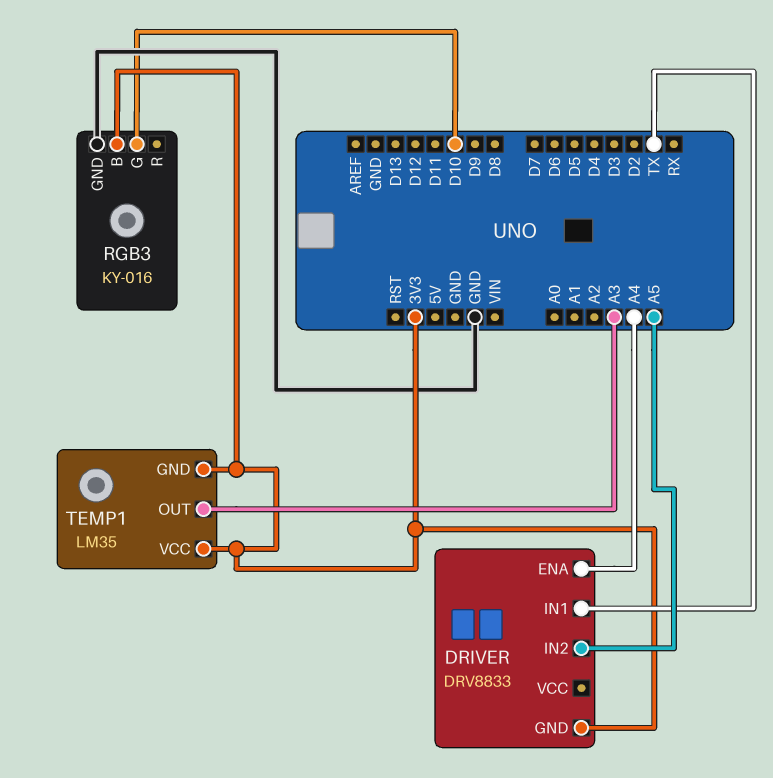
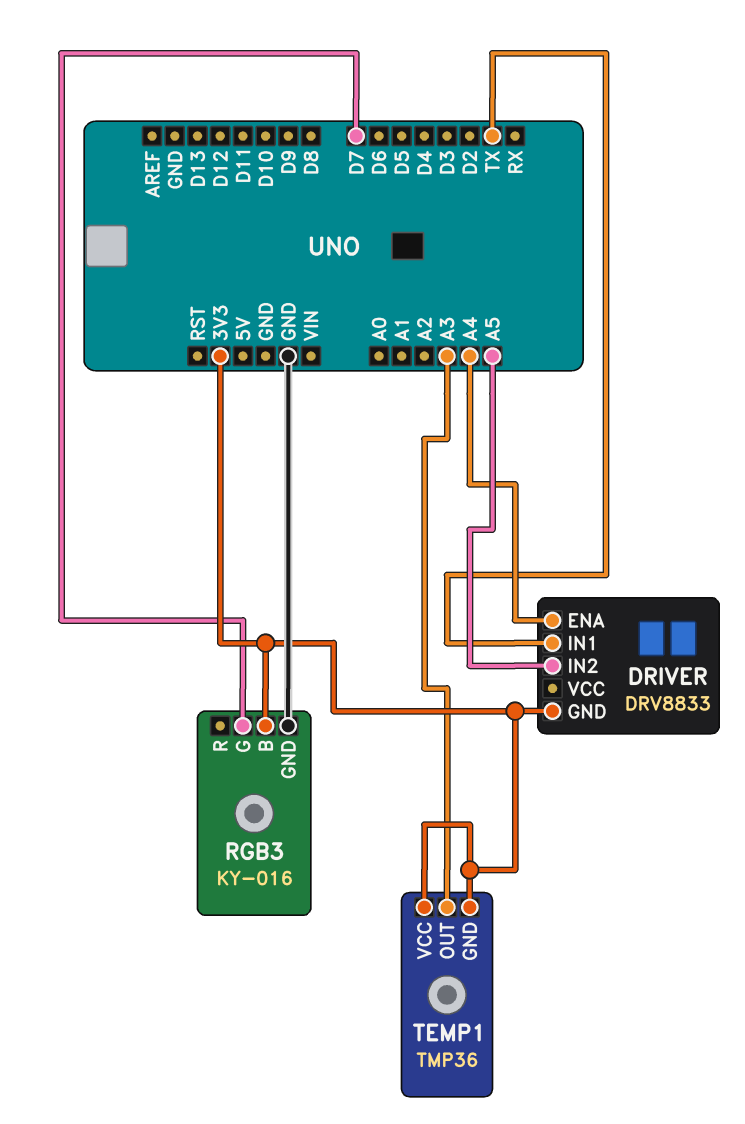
RGB3 pin G: D10 -> D7
TEMP1: LM35 -> TMP36

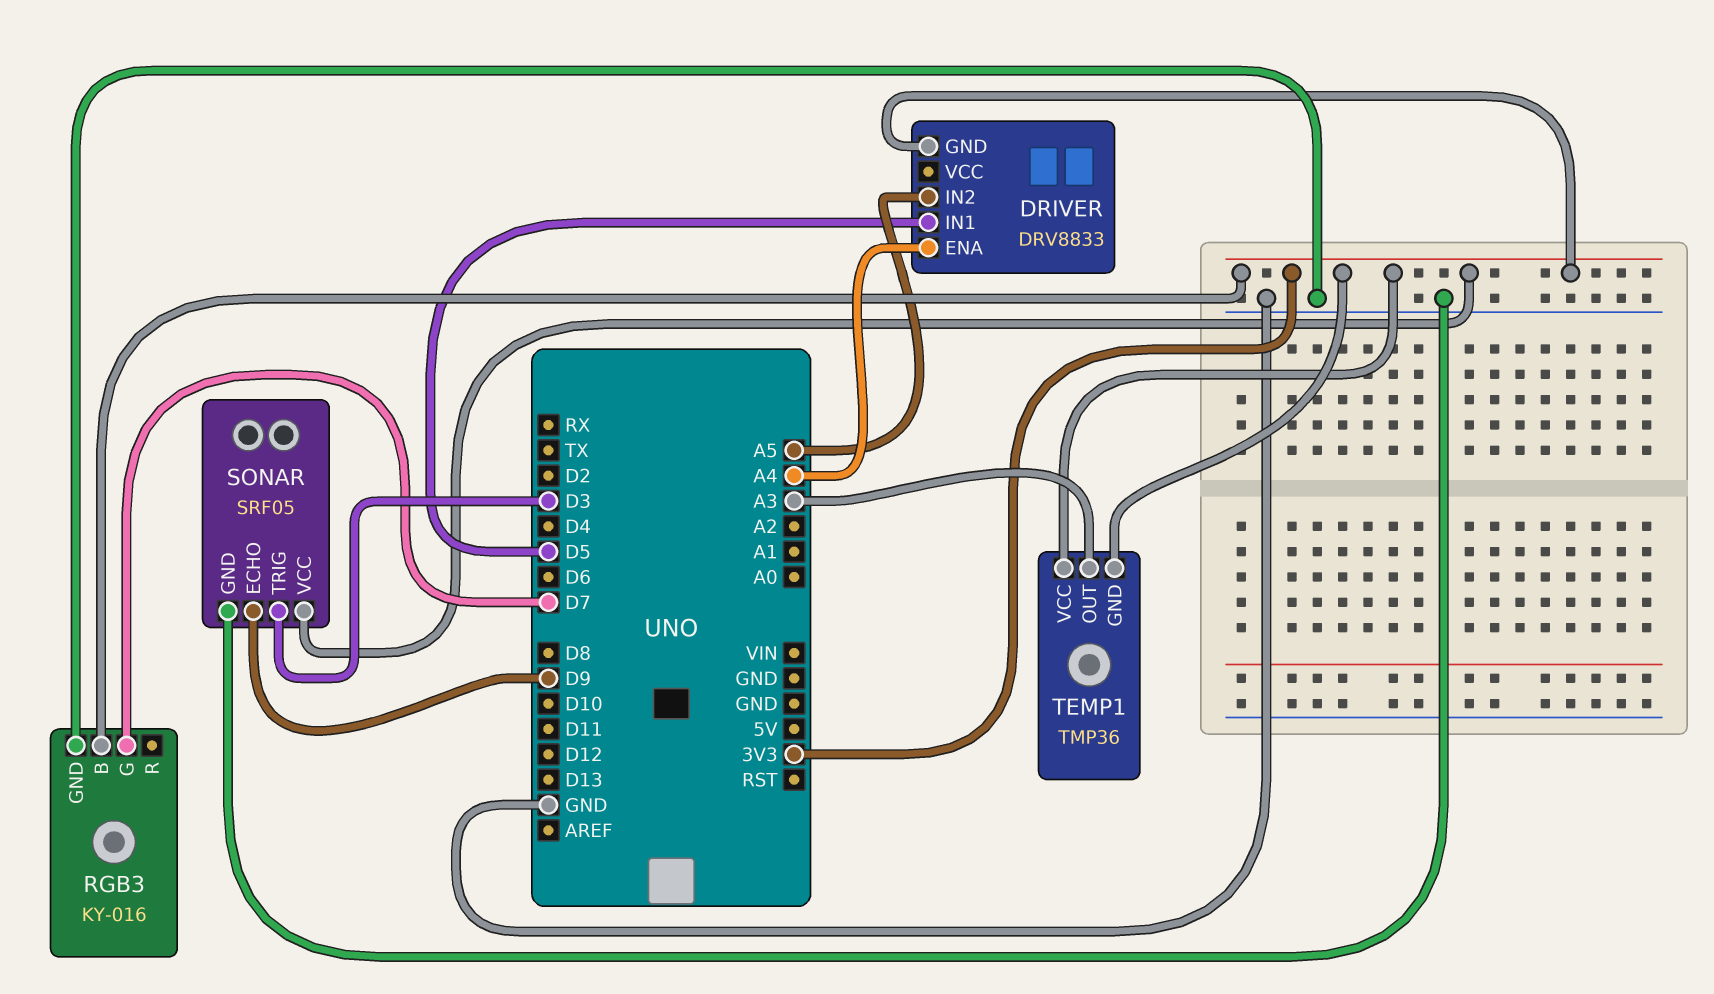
DRIVER pin IN1: TX -> D5
SONAR: none -> SRF05
SONAR pin ECHO: none -> D9
SONAR pin GND: none -> GND
SONAR pin TRIG: none -> D3
SONAR pin VCC: none -> 3V3

